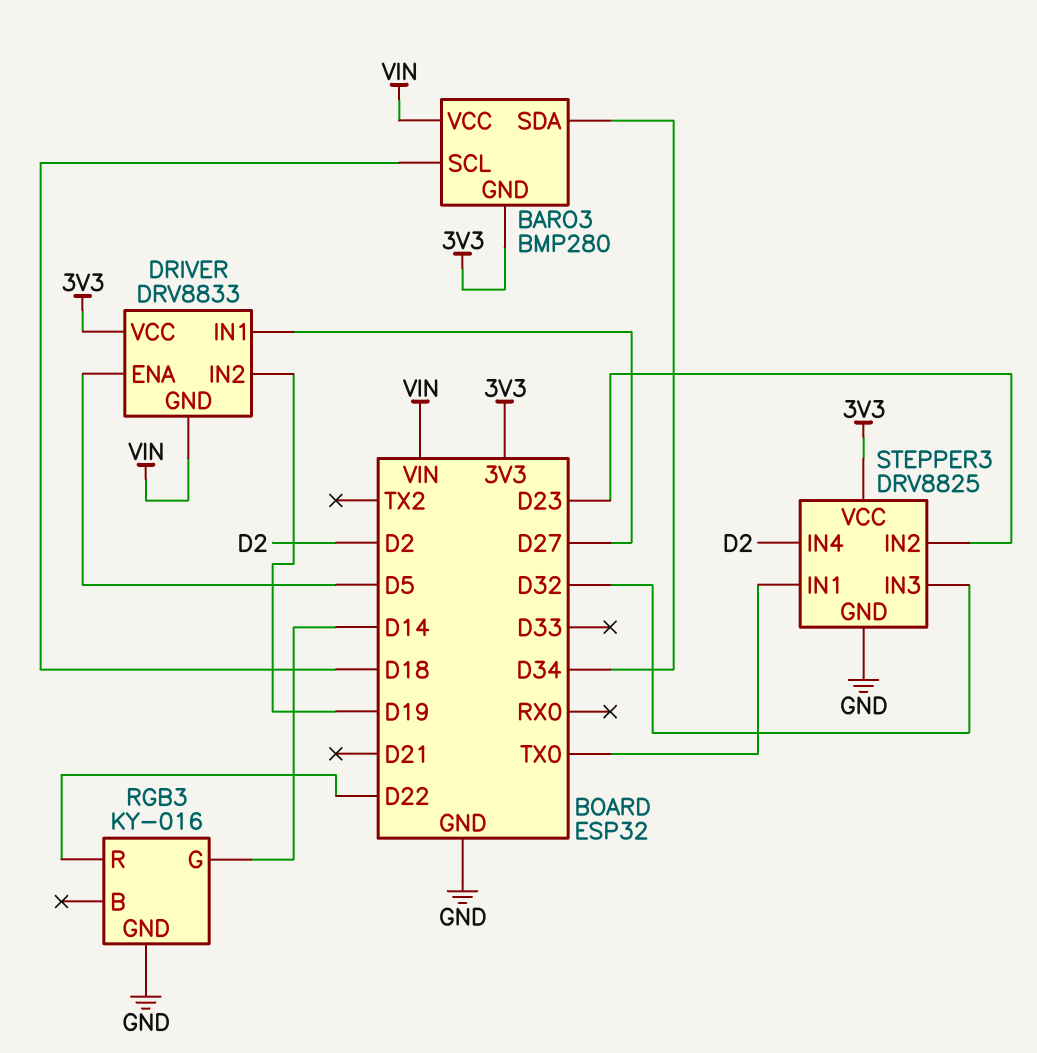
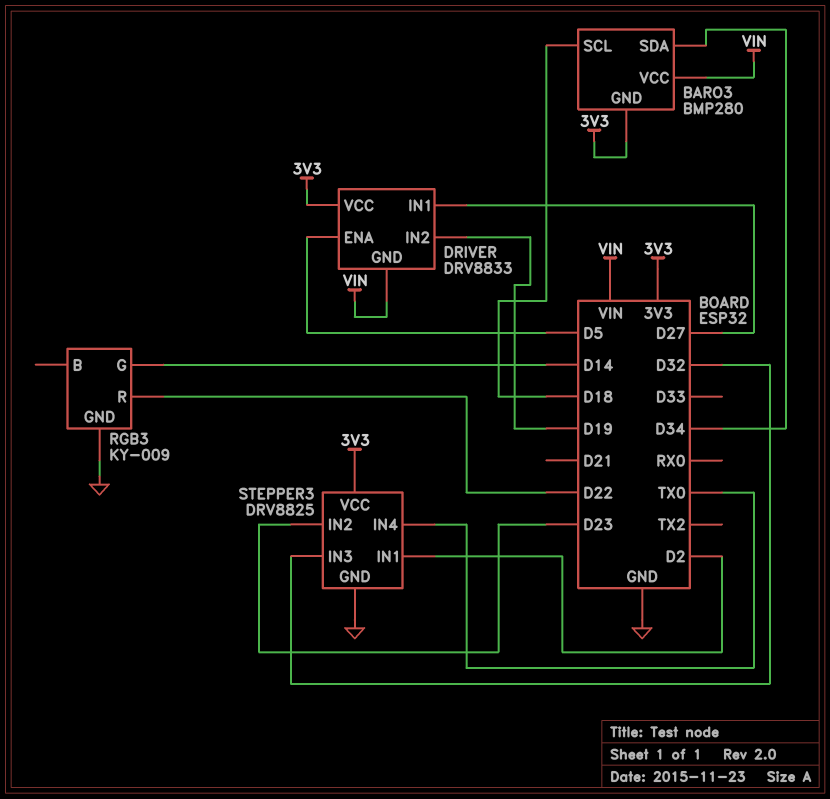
RGB3: KY-016 -> KY-009
STEPPER3 pin IN1: TX0 -> D2
STEPPER3 pin IN4: D2 -> TX0

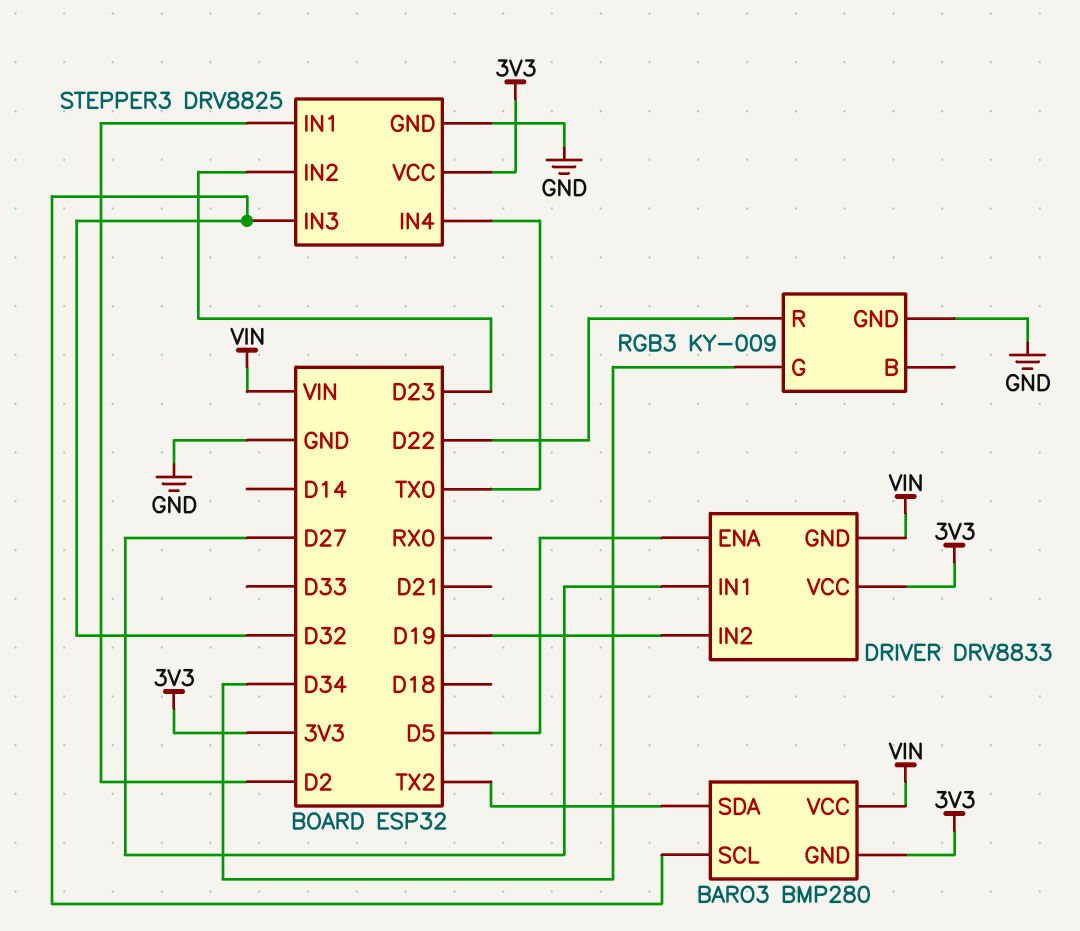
BARO3 pin SCL: D18 -> D32
BARO3 pin SDA: D34 -> TX2
RGB3 pin G: D14 -> D34

